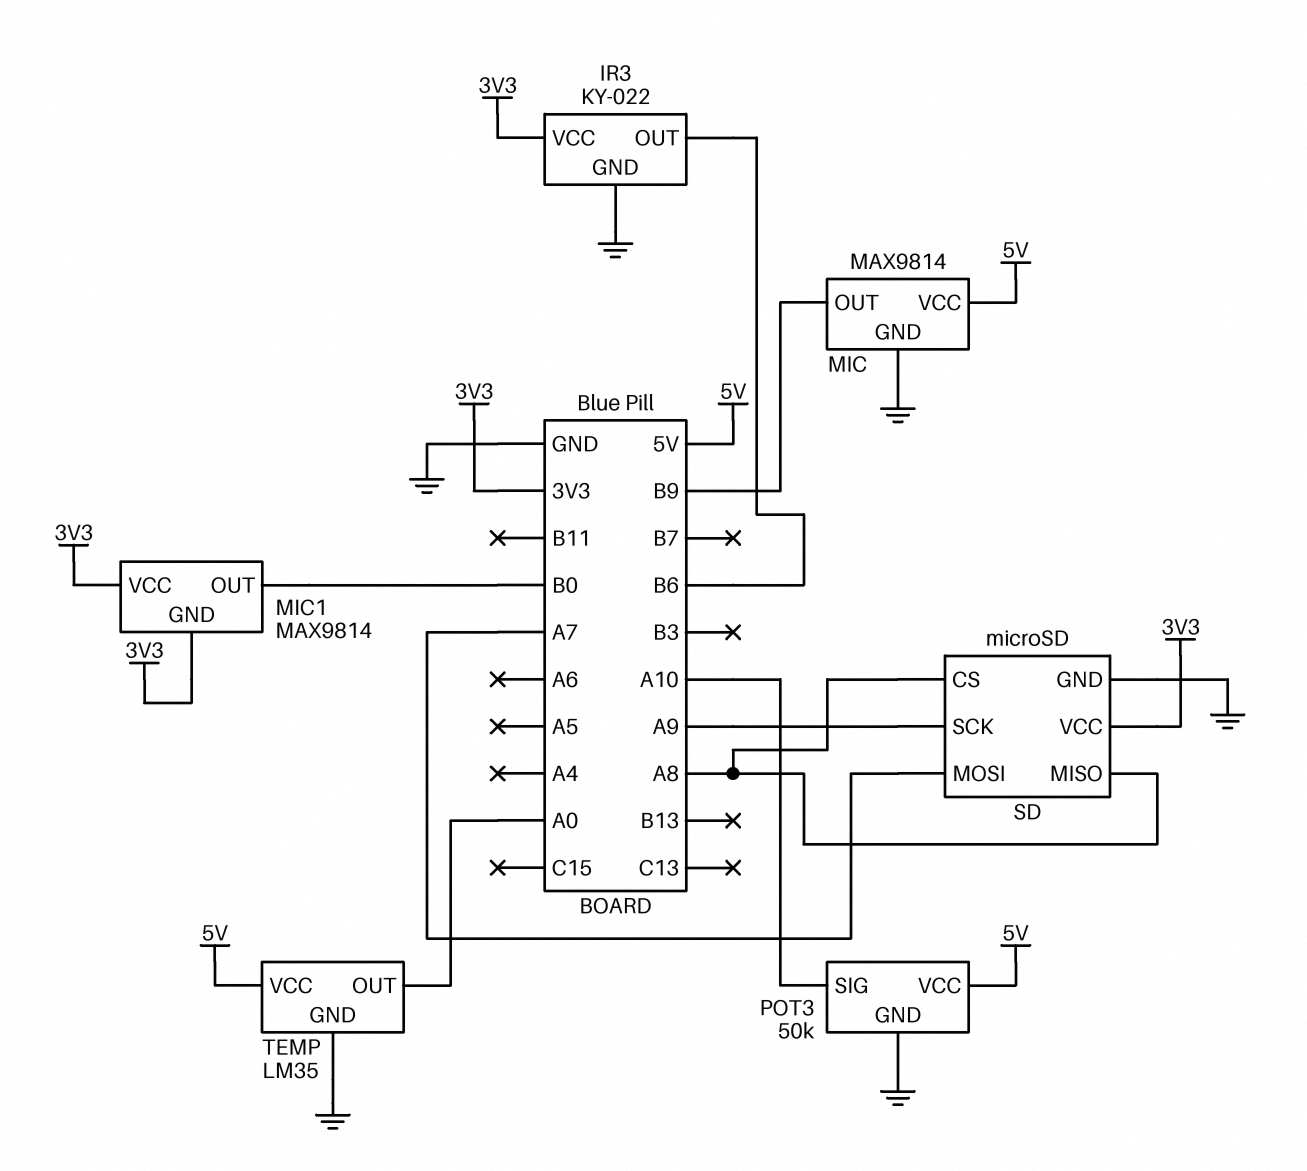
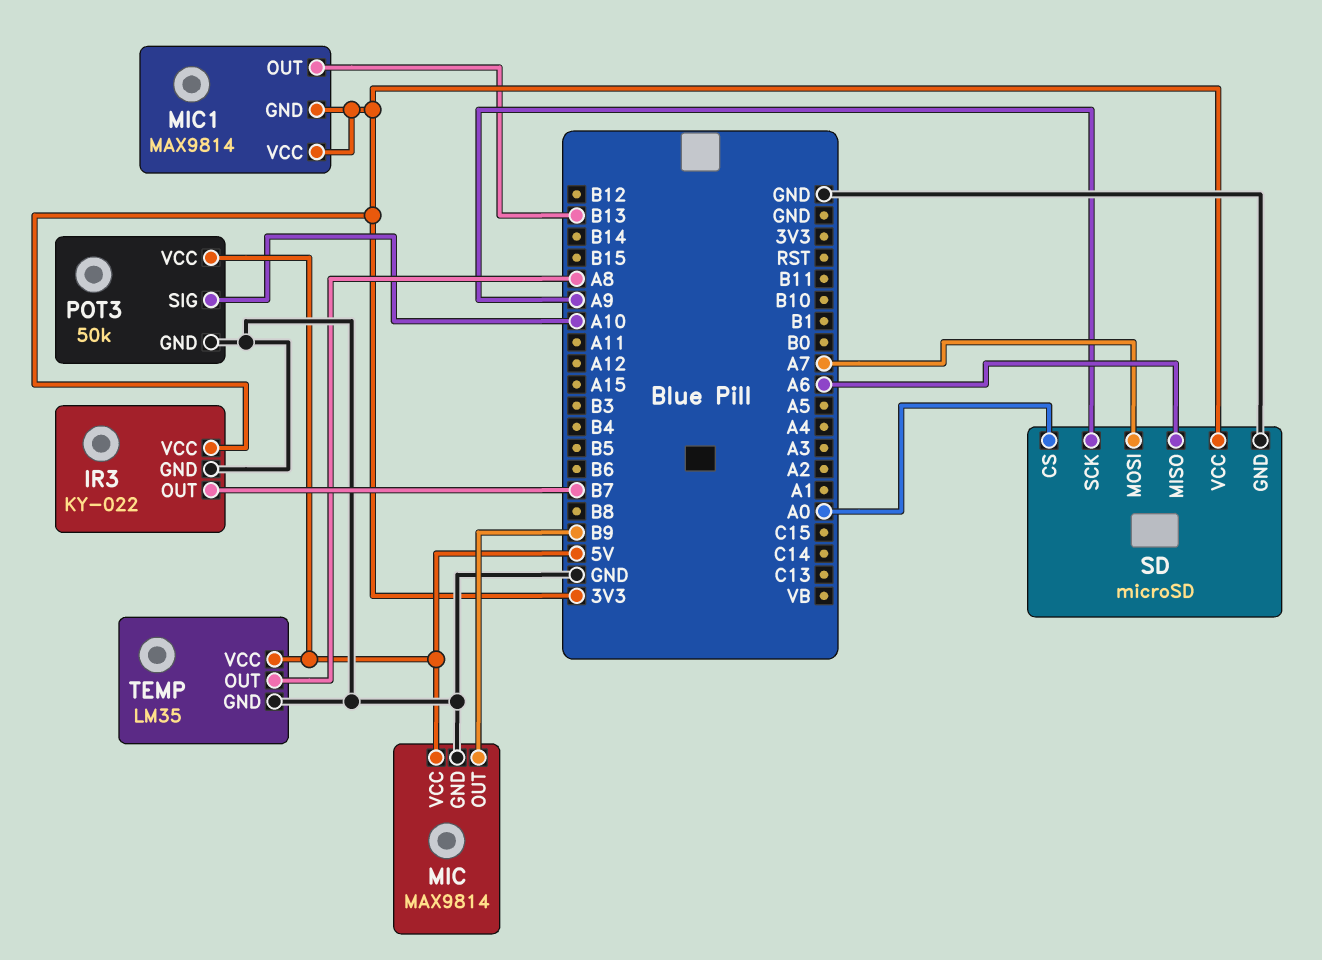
IR3 pin OUT: B6 -> B7
MIC1 pin OUT: B0 -> B13
SD pin CS: A8 -> A0
SD pin MISO: A8 -> A6
TEMP pin OUT: A0 -> A8

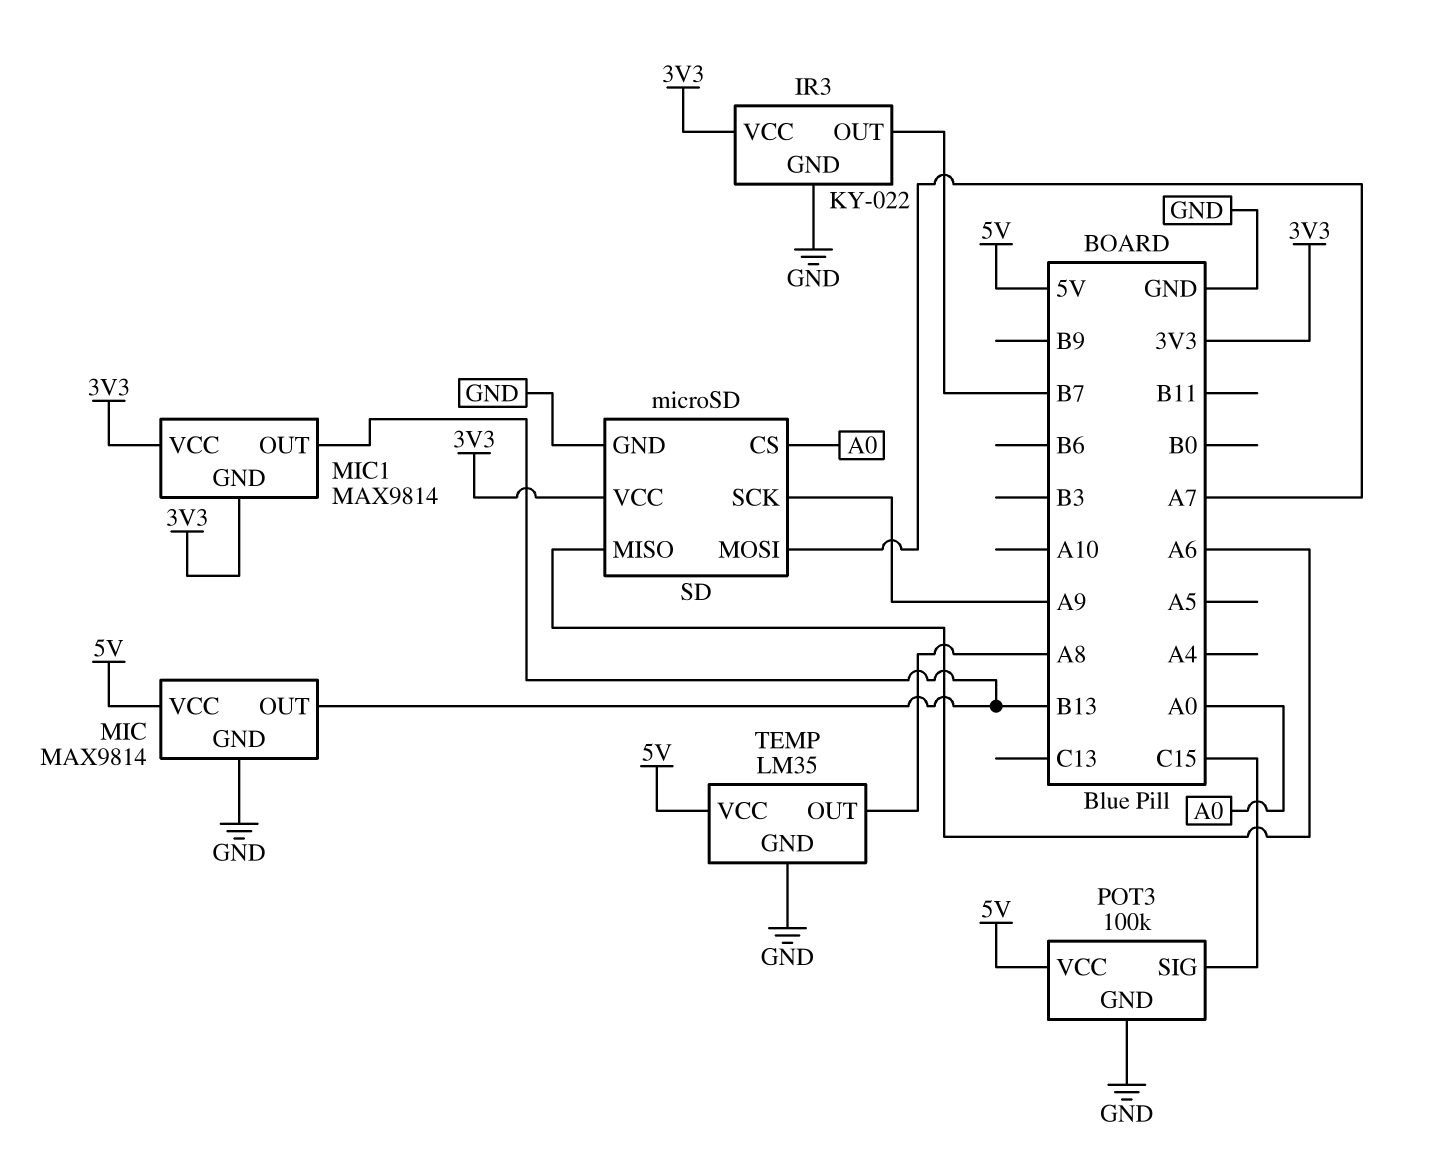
MIC pin OUT: B9 -> B13
POT3: 50k -> 100k
POT3 pin SIG: A10 -> C15

